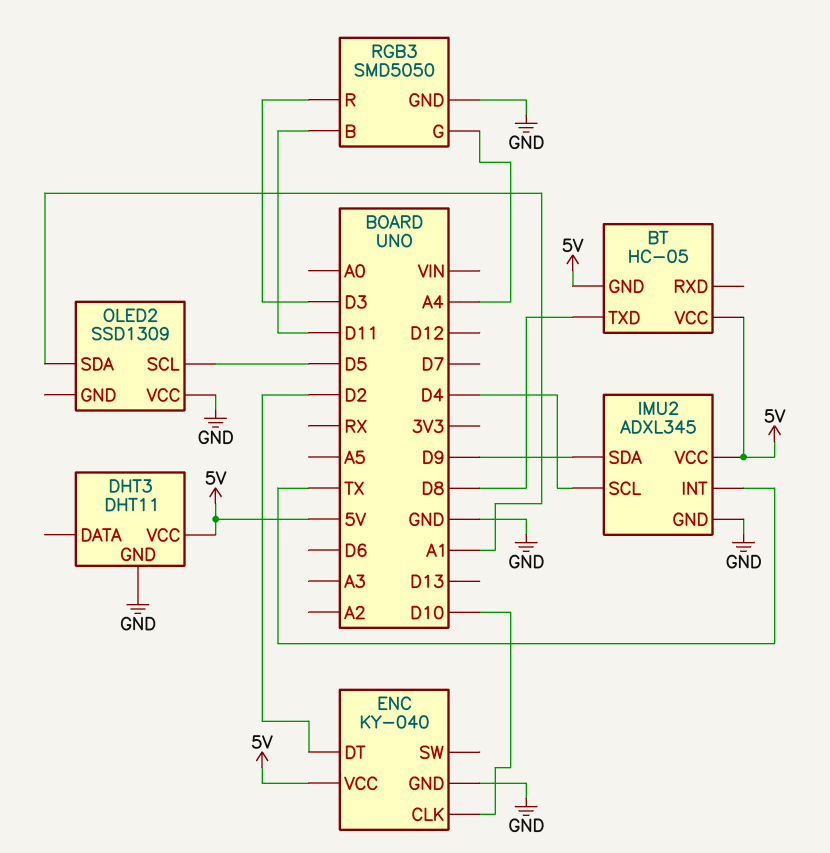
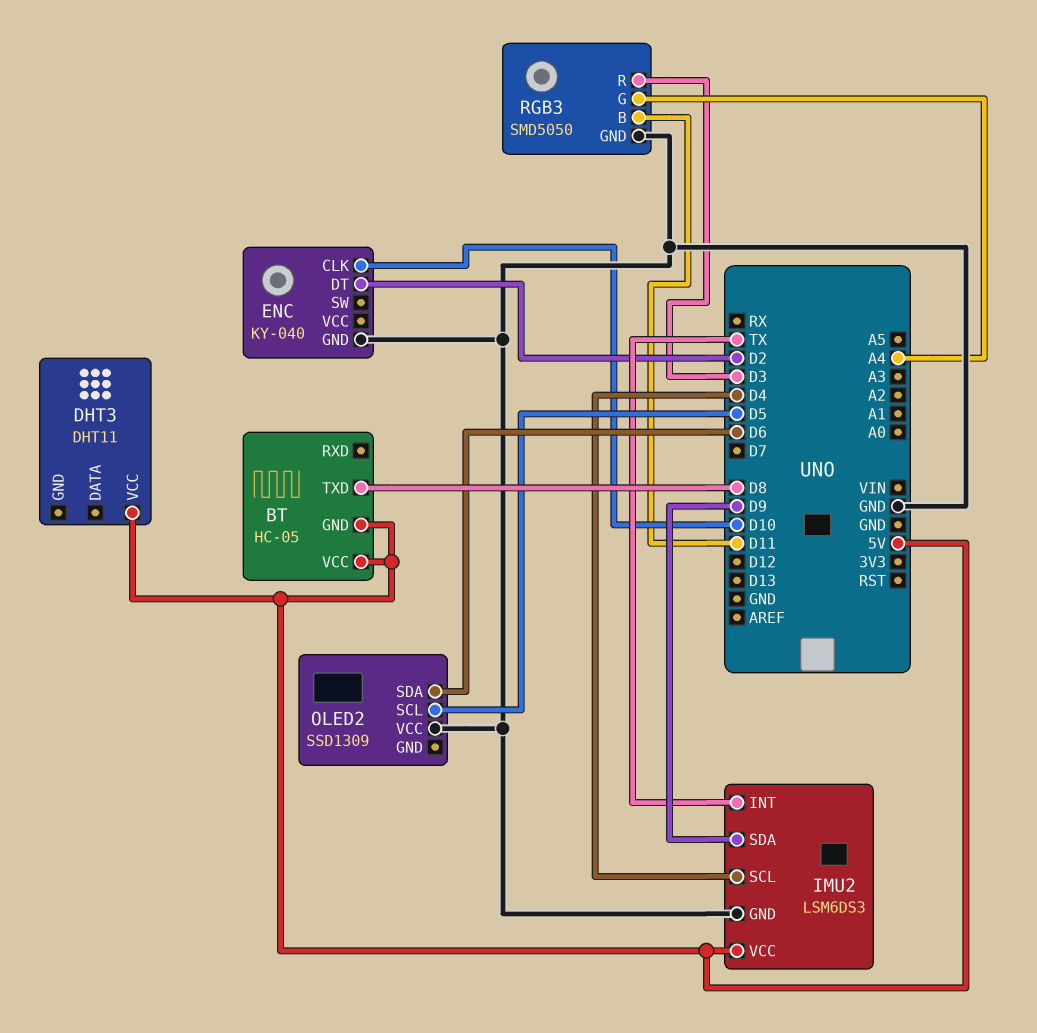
DHT3 pin GND: GND -> none
ENC pin VCC: 5V -> none
IMU2: ADXL345 -> LSM6DS3
OLED2 pin SDA: A1 -> D6

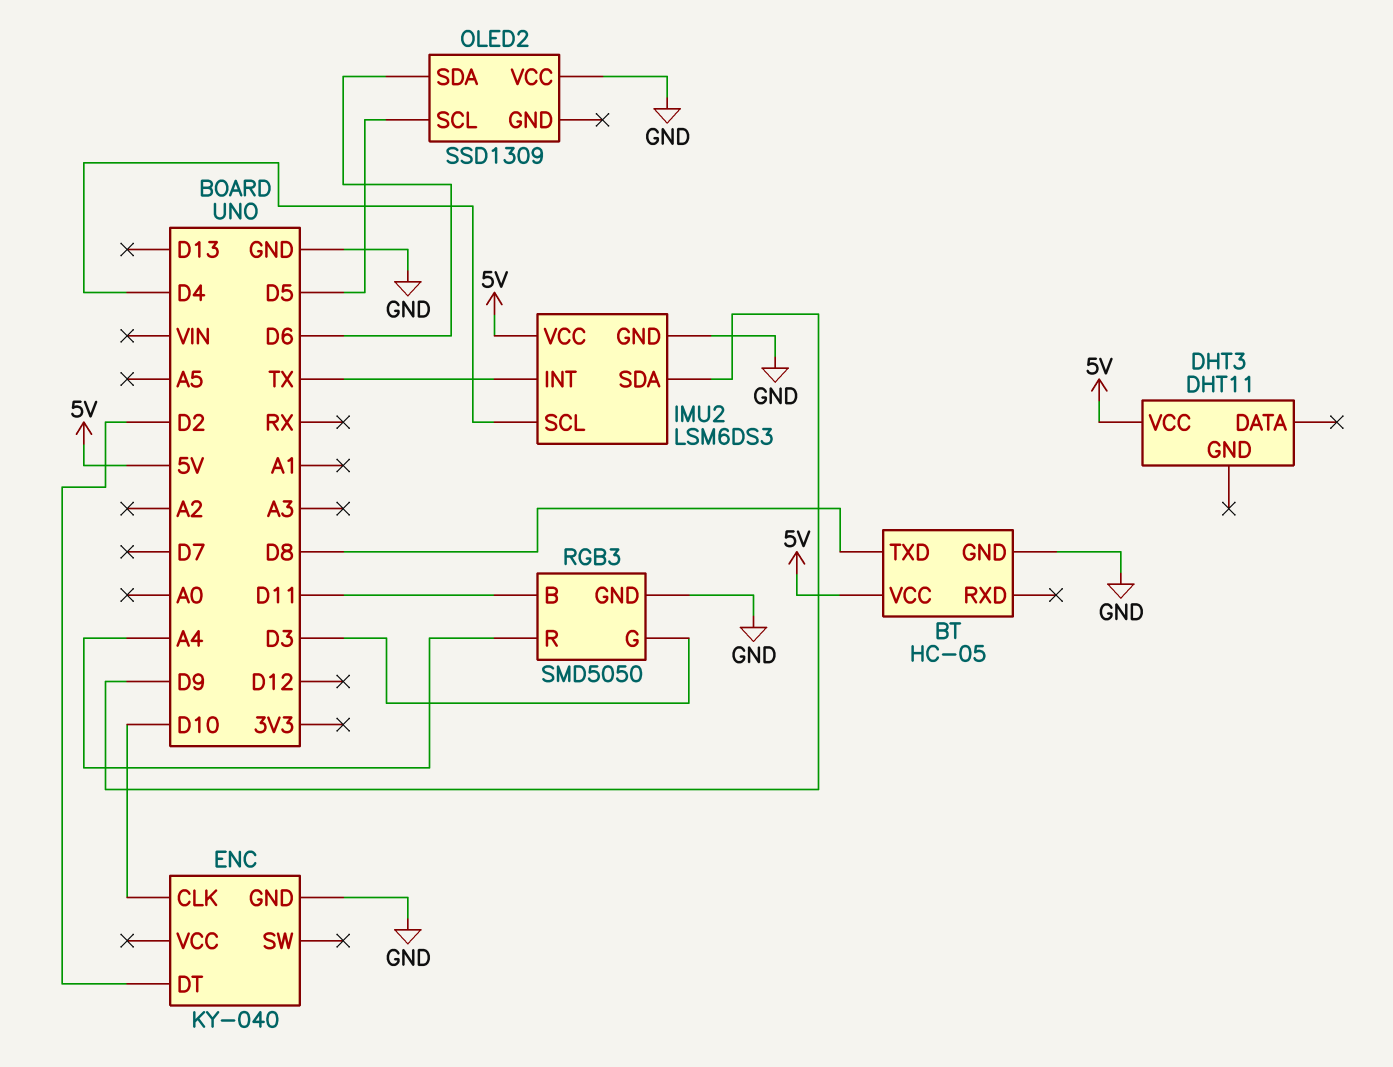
BT pin GND: 5V -> GND
RGB3 pin G: A4 -> D3
RGB3 pin R: D3 -> A4

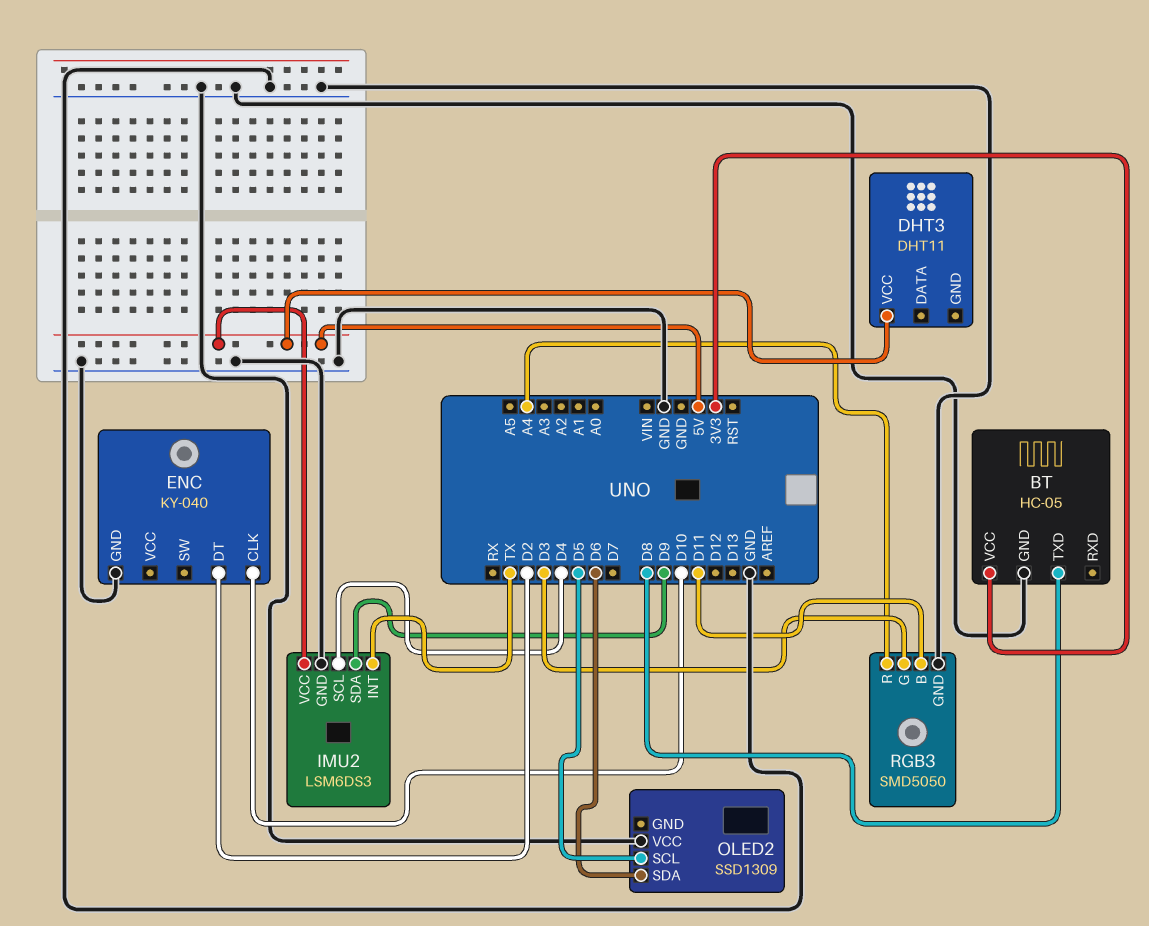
BT pin VCC: 5V -> 3V3

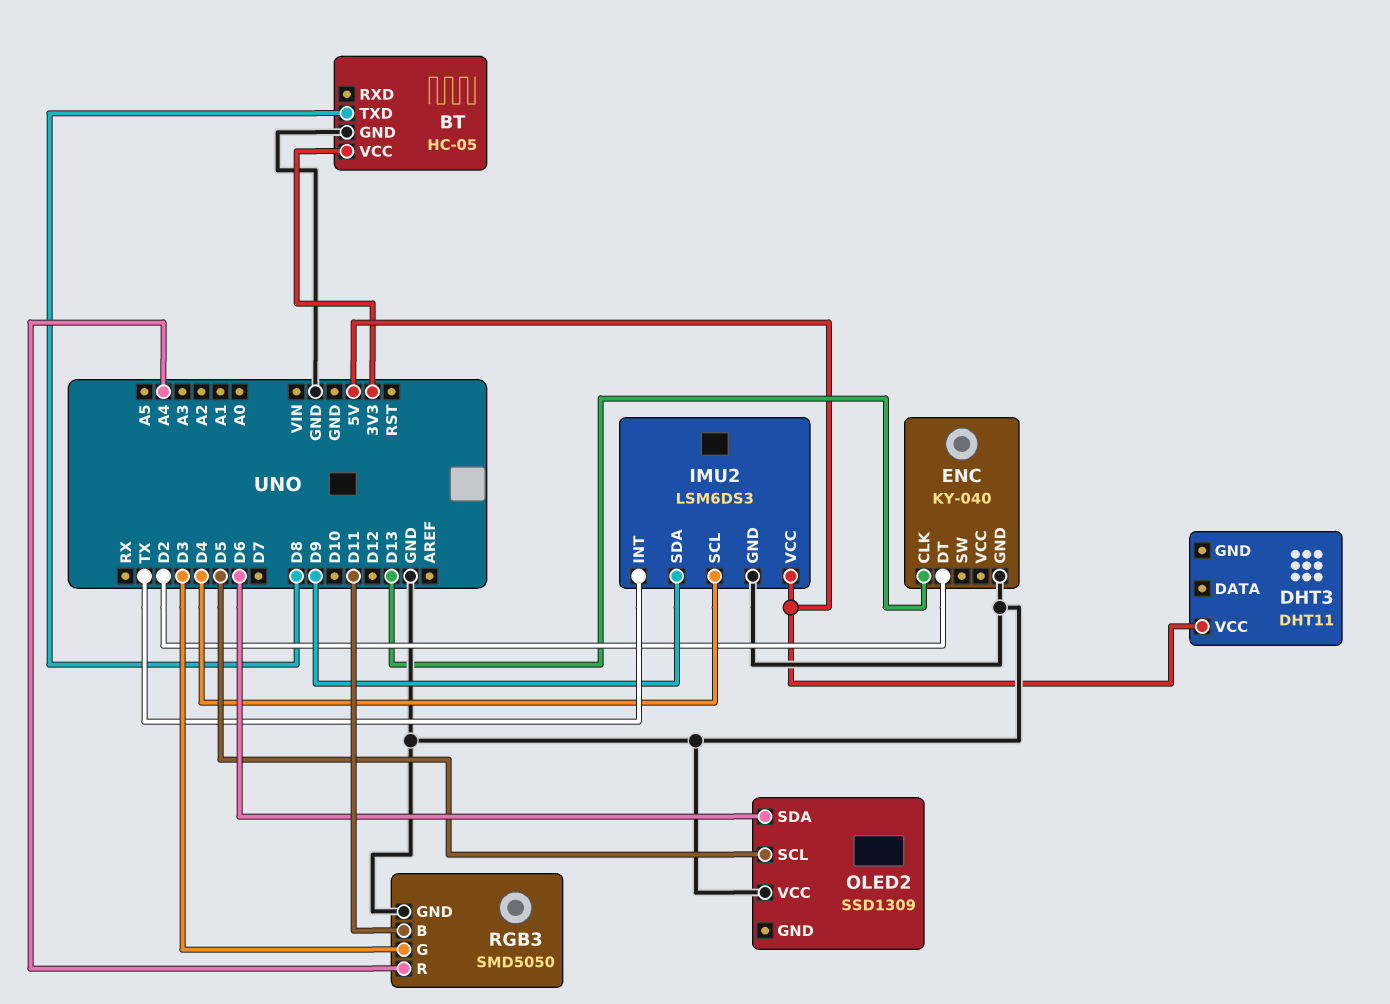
ENC pin CLK: D10 -> D13

